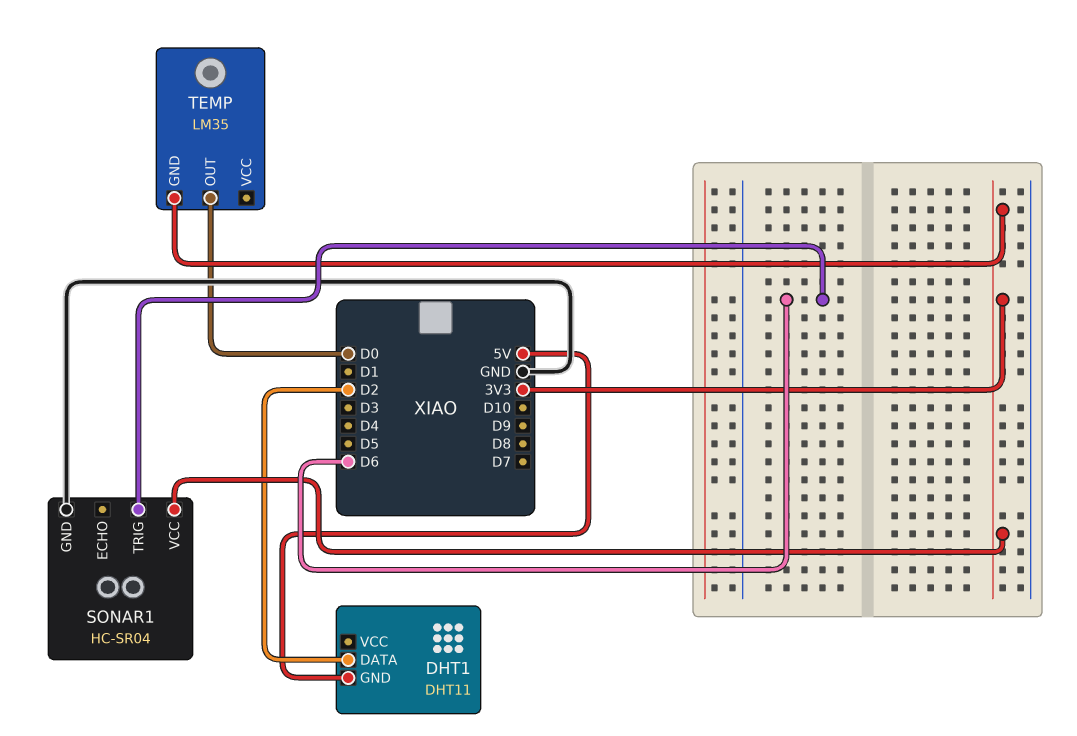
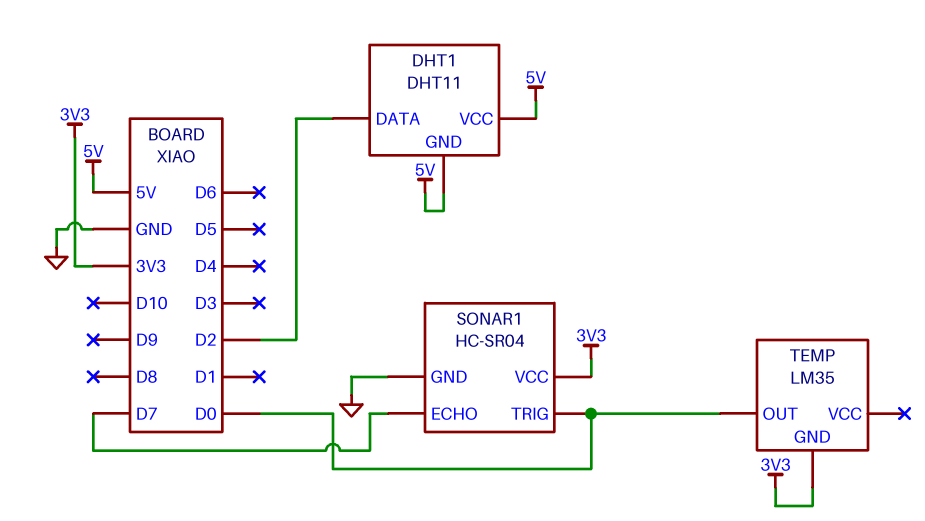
DHT1 pin VCC: none -> 5V
SONAR1 pin ECHO: none -> D7
SONAR1 pin TRIG: D6 -> D0

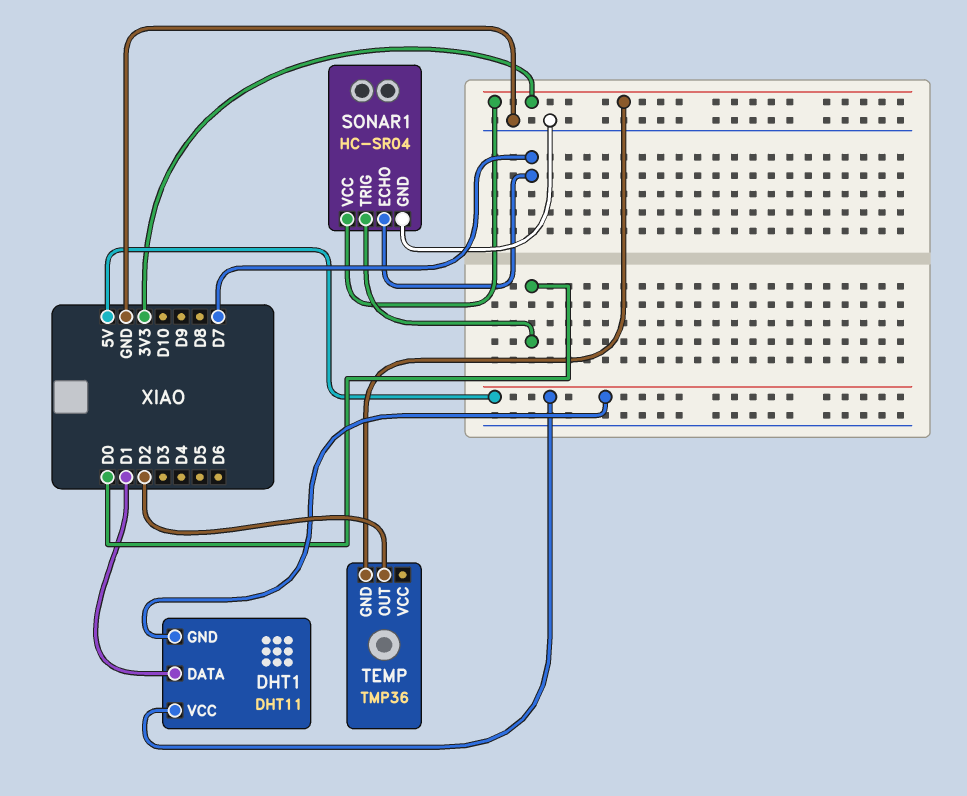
DHT1 pin DATA: D2 -> D1
TEMP: LM35 -> TMP36
TEMP pin OUT: D0 -> D2

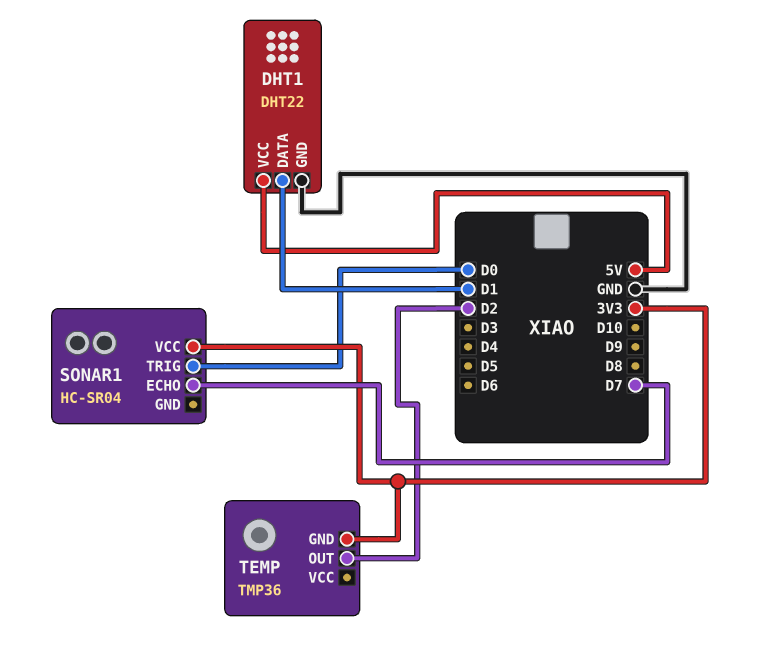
DHT1: DHT11 -> DHT22
DHT1 pin GND: 5V -> GND
SONAR1 pin GND: GND -> none

